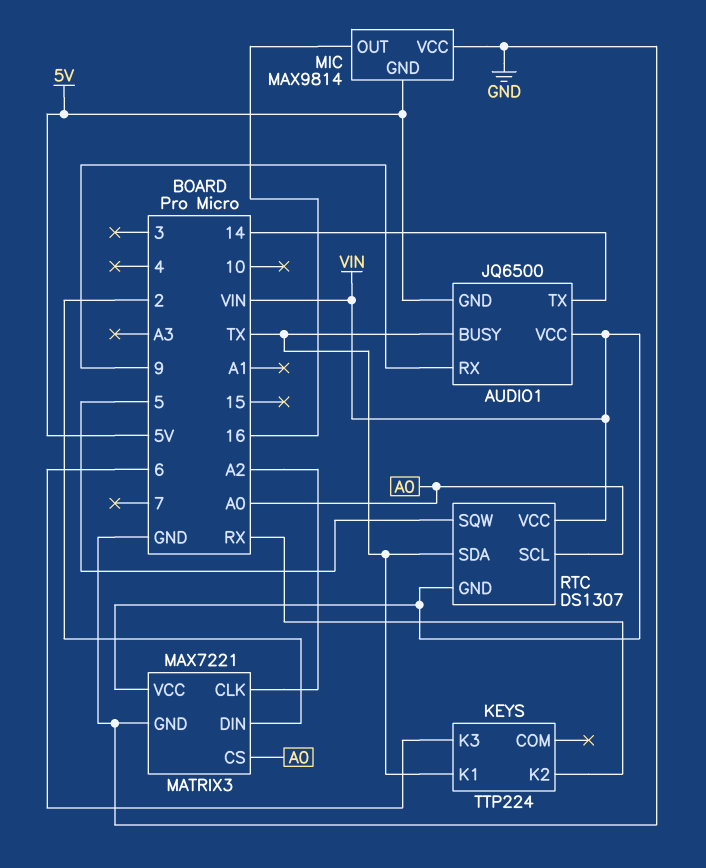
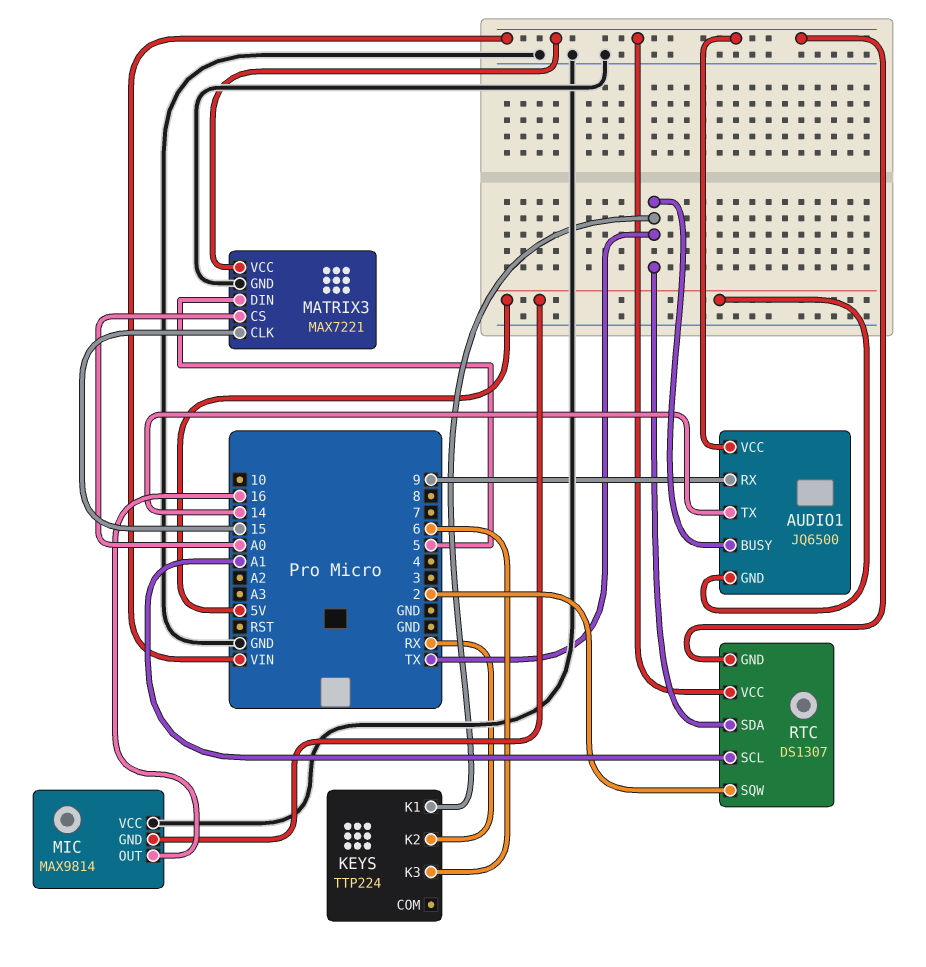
MATRIX3 pin CLK: A2 -> 15
MATRIX3 pin DIN: 2 -> 5
RTC pin SCL: A0 -> A1
RTC pin SQW: 5 -> 2

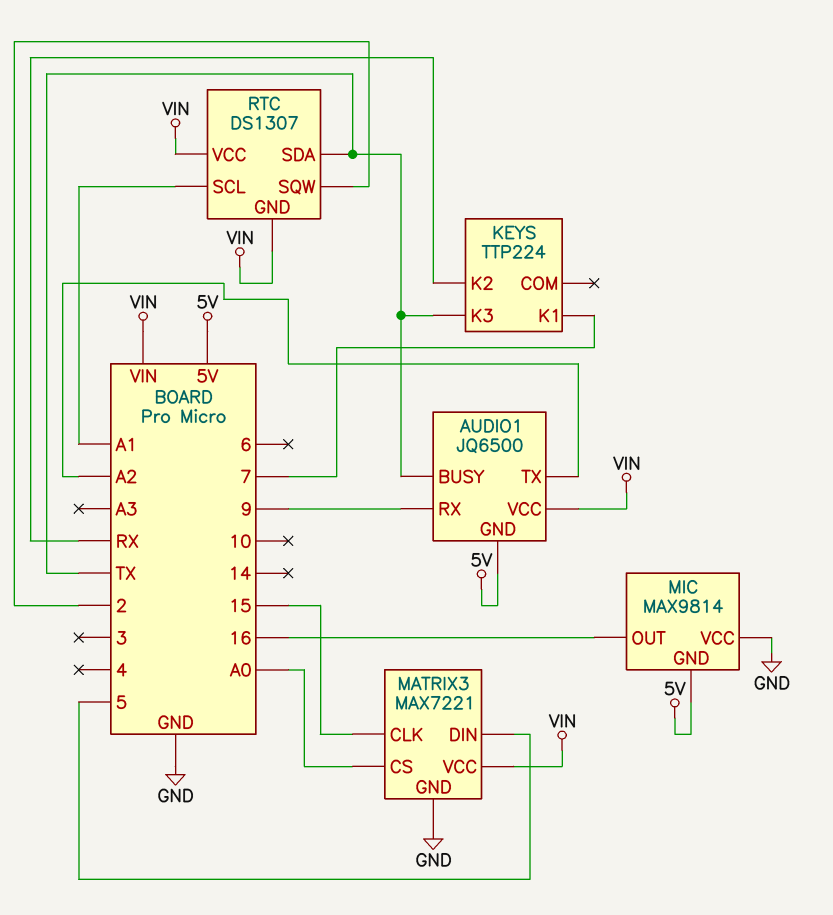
AUDIO1 pin TX: 14 -> A2
KEYS pin K1: TX -> 7
KEYS pin K3: 6 -> TX

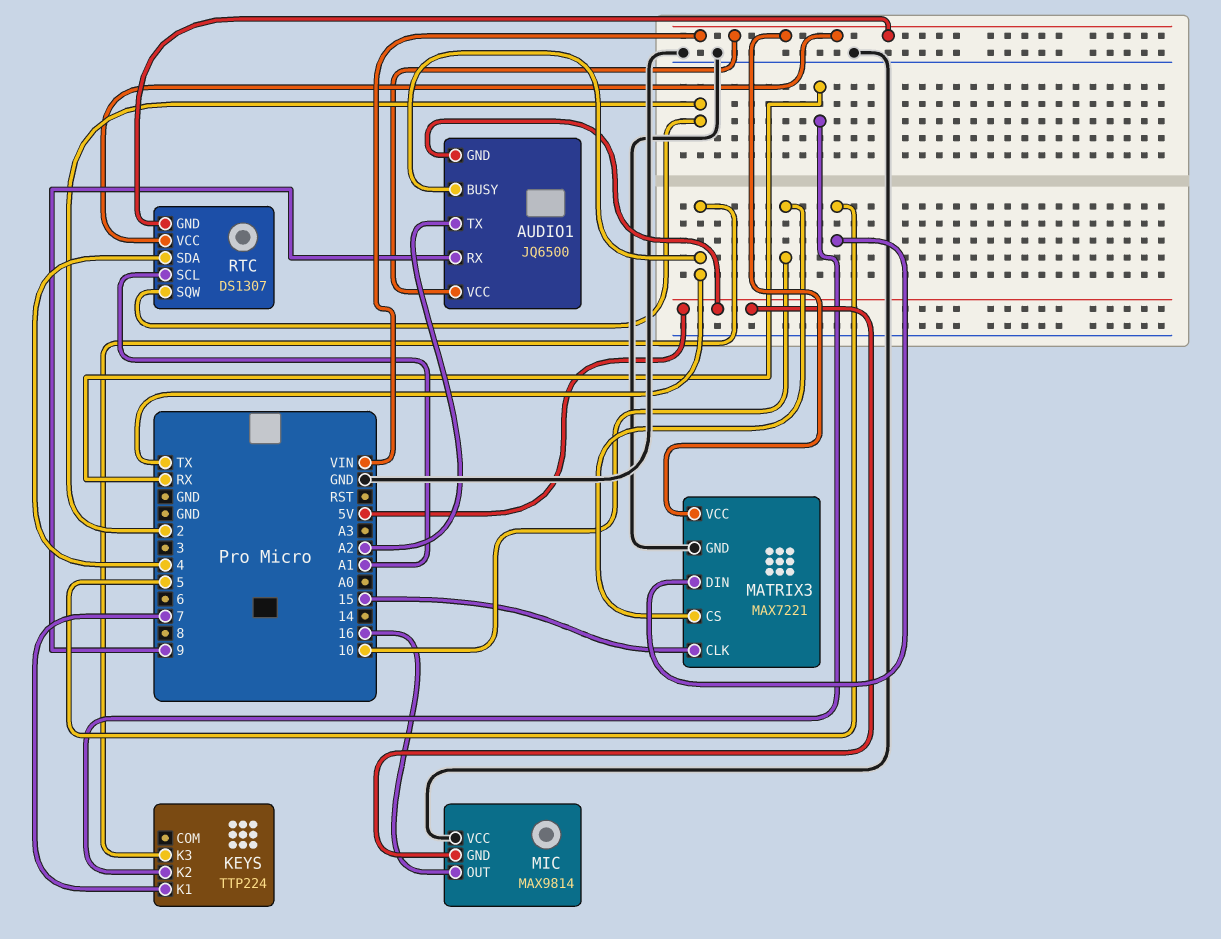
MATRIX3 pin CS: A0 -> 10
RTC pin SDA: TX -> 4

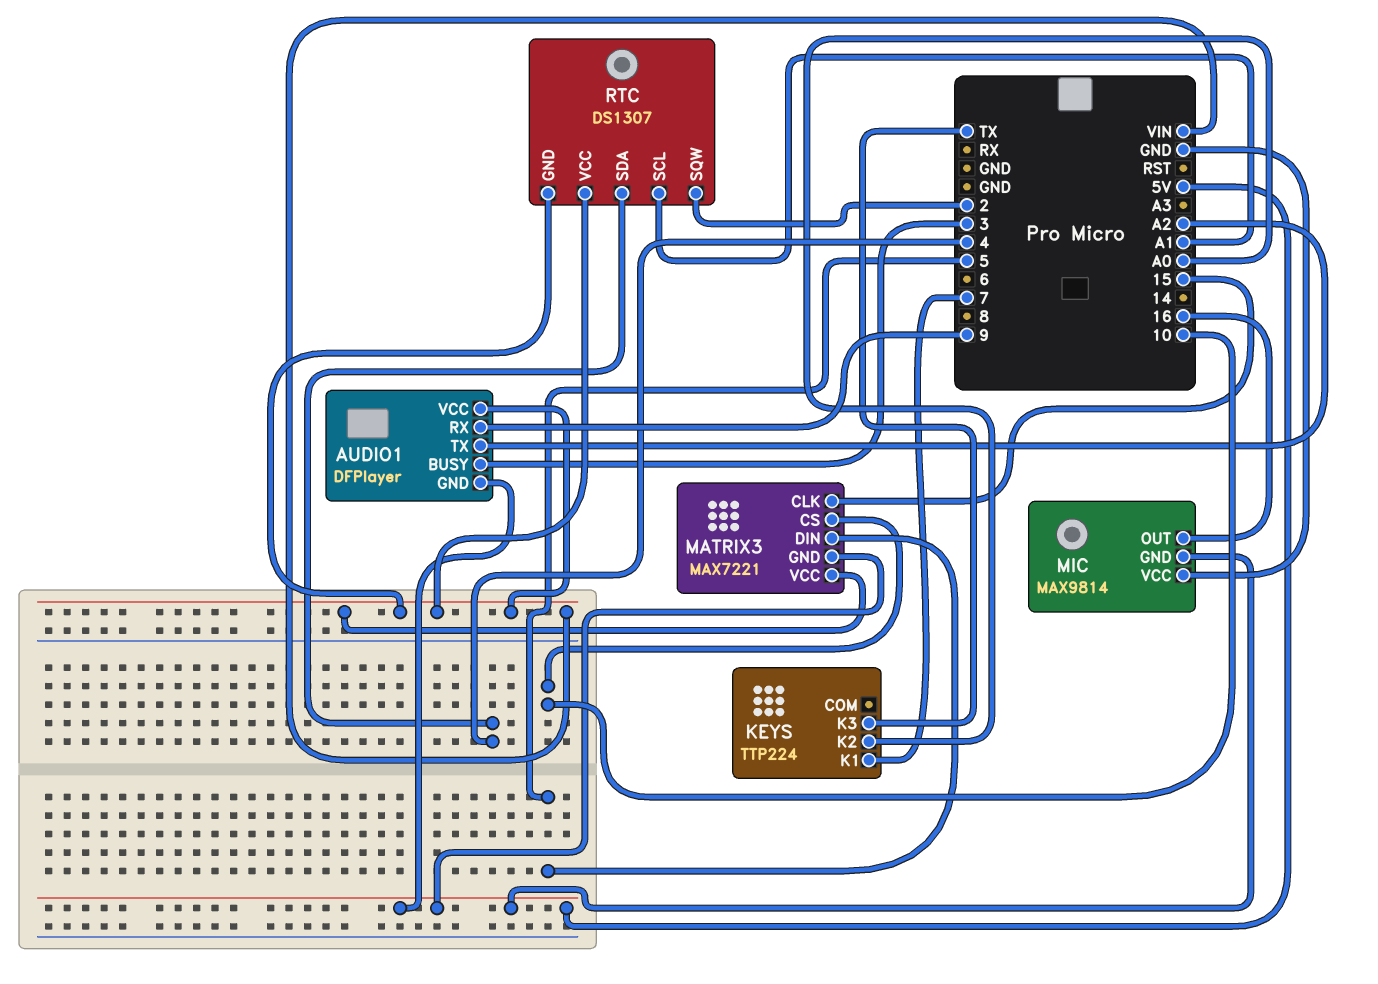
AUDIO1: JQ6500 -> DFPlayer
AUDIO1 pin BUSY: TX -> 3
KEYS pin K2: RX -> A0
MATRIX3 pin GND: GND -> 5V

